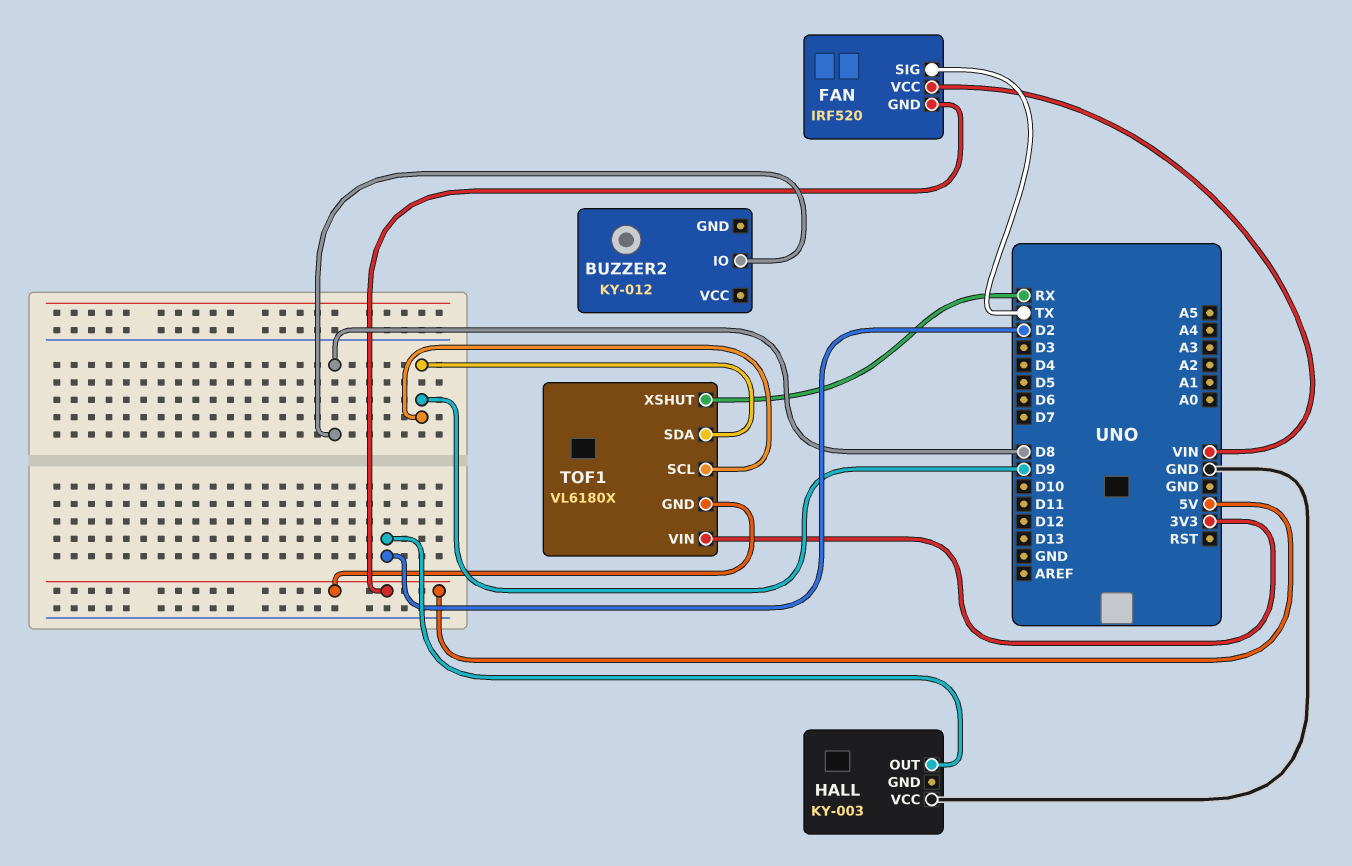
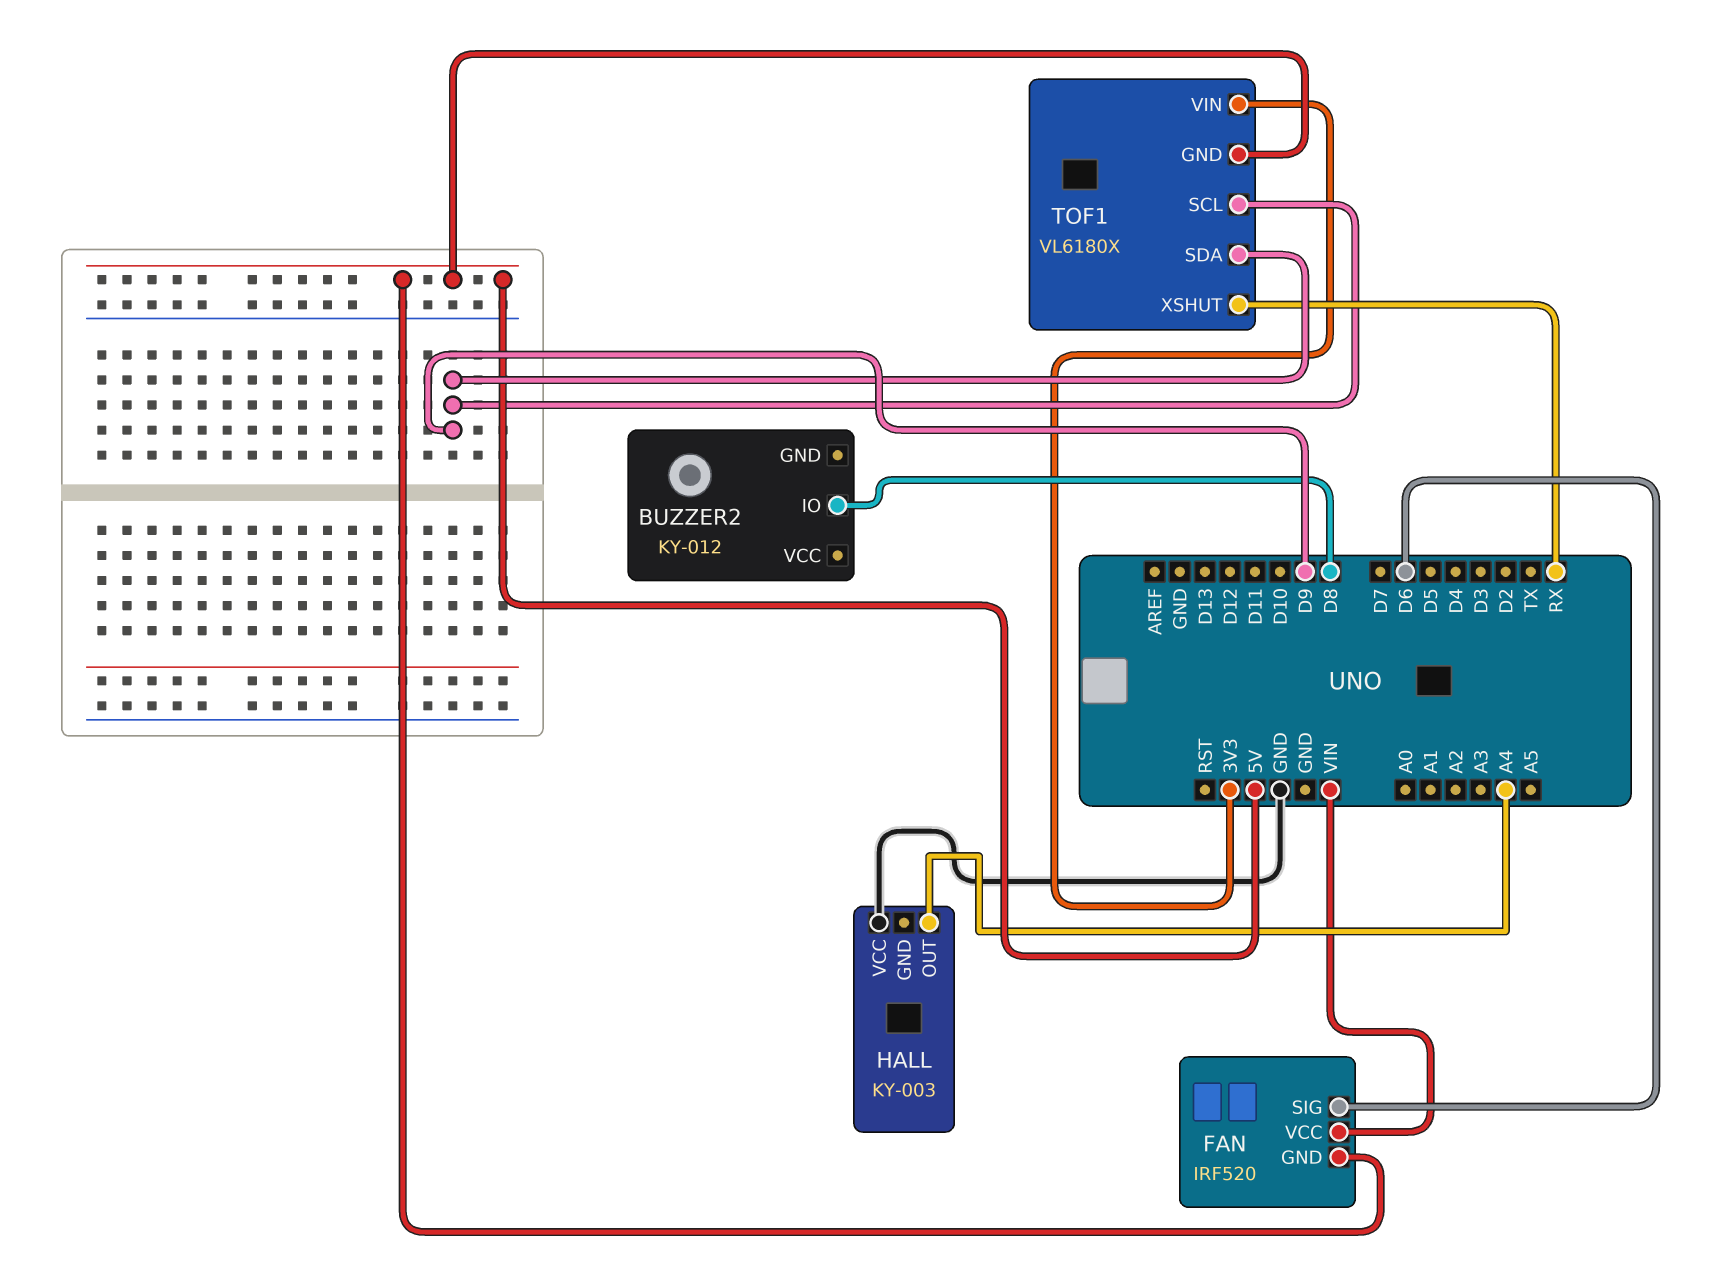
FAN pin SIG: TX -> D6
HALL pin OUT: D2 -> A4

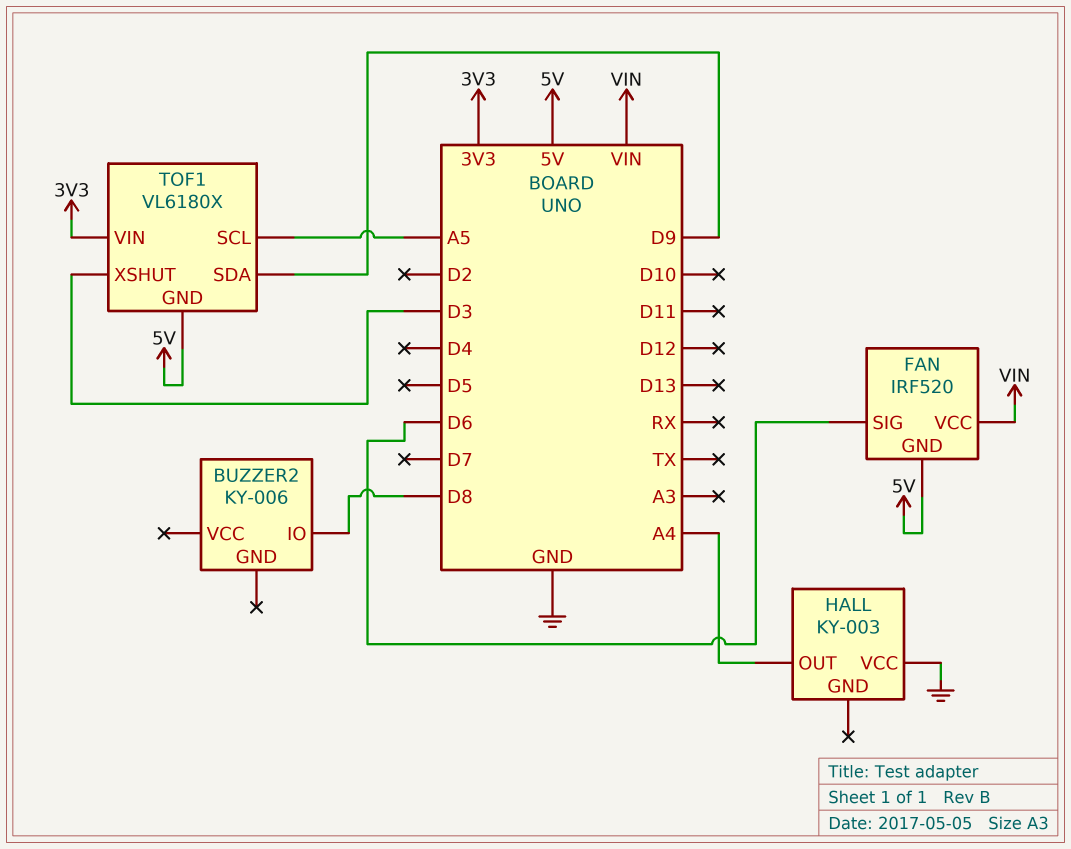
BUZZER2: KY-012 -> KY-006
TOF1 pin SCL: D9 -> A5
TOF1 pin XSHUT: RX -> D3

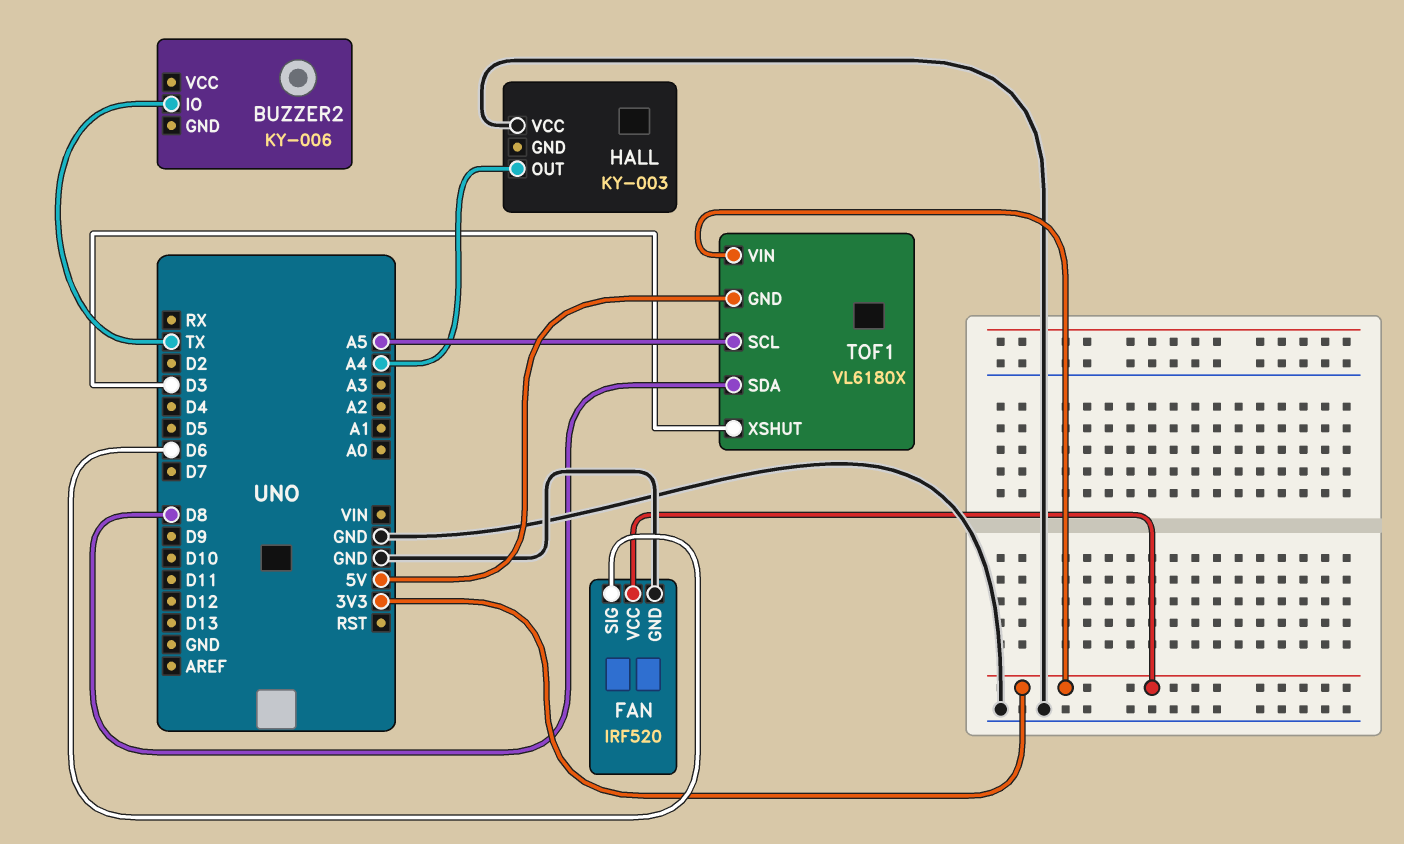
BUZZER2 pin IO: D8 -> TX
FAN pin GND: 5V -> GND
FAN pin VCC: VIN -> 3V3
TOF1 pin SDA: D9 -> D8

